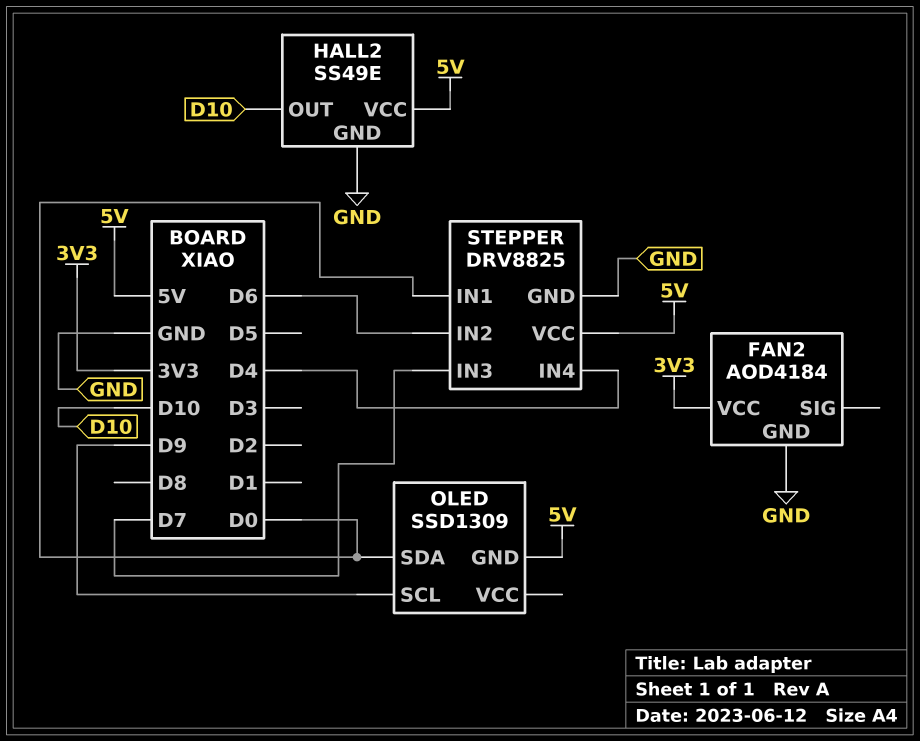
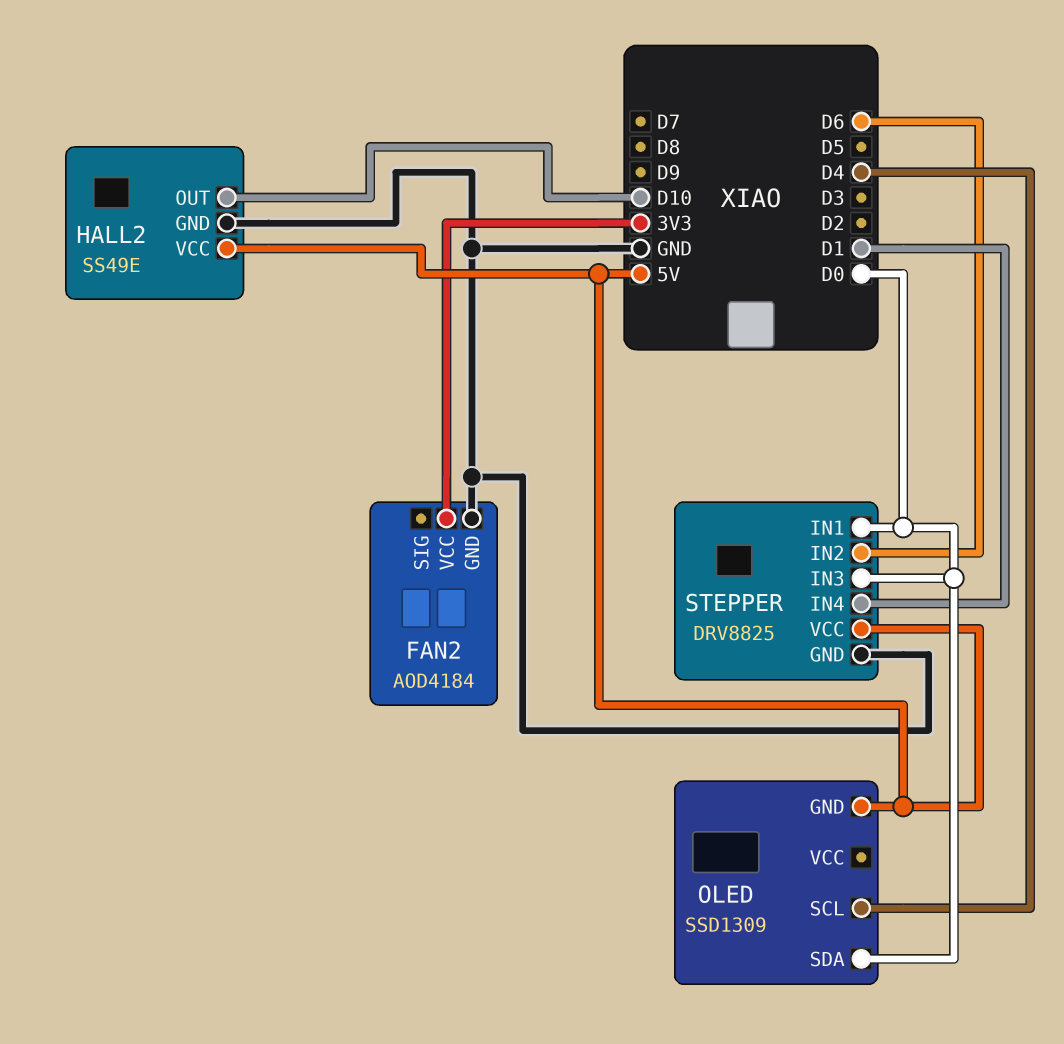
OLED pin SCL: D9 -> D4
STEPPER pin IN3: D7 -> D0
STEPPER pin IN4: D4 -> D1

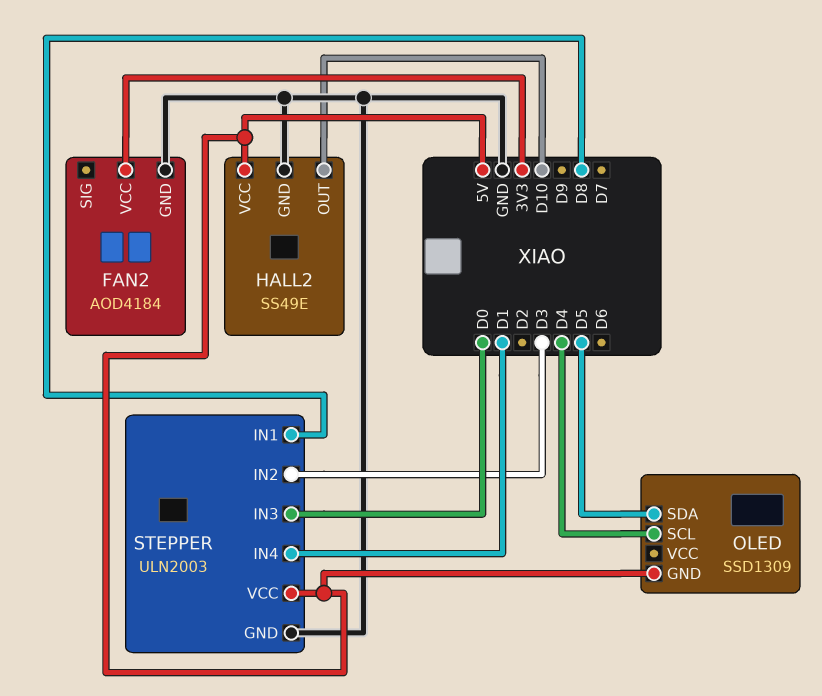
OLED pin SDA: D0 -> D5
STEPPER: DRV8825 -> ULN2003
STEPPER pin IN1: D0 -> D8
STEPPER pin IN2: D6 -> D3

